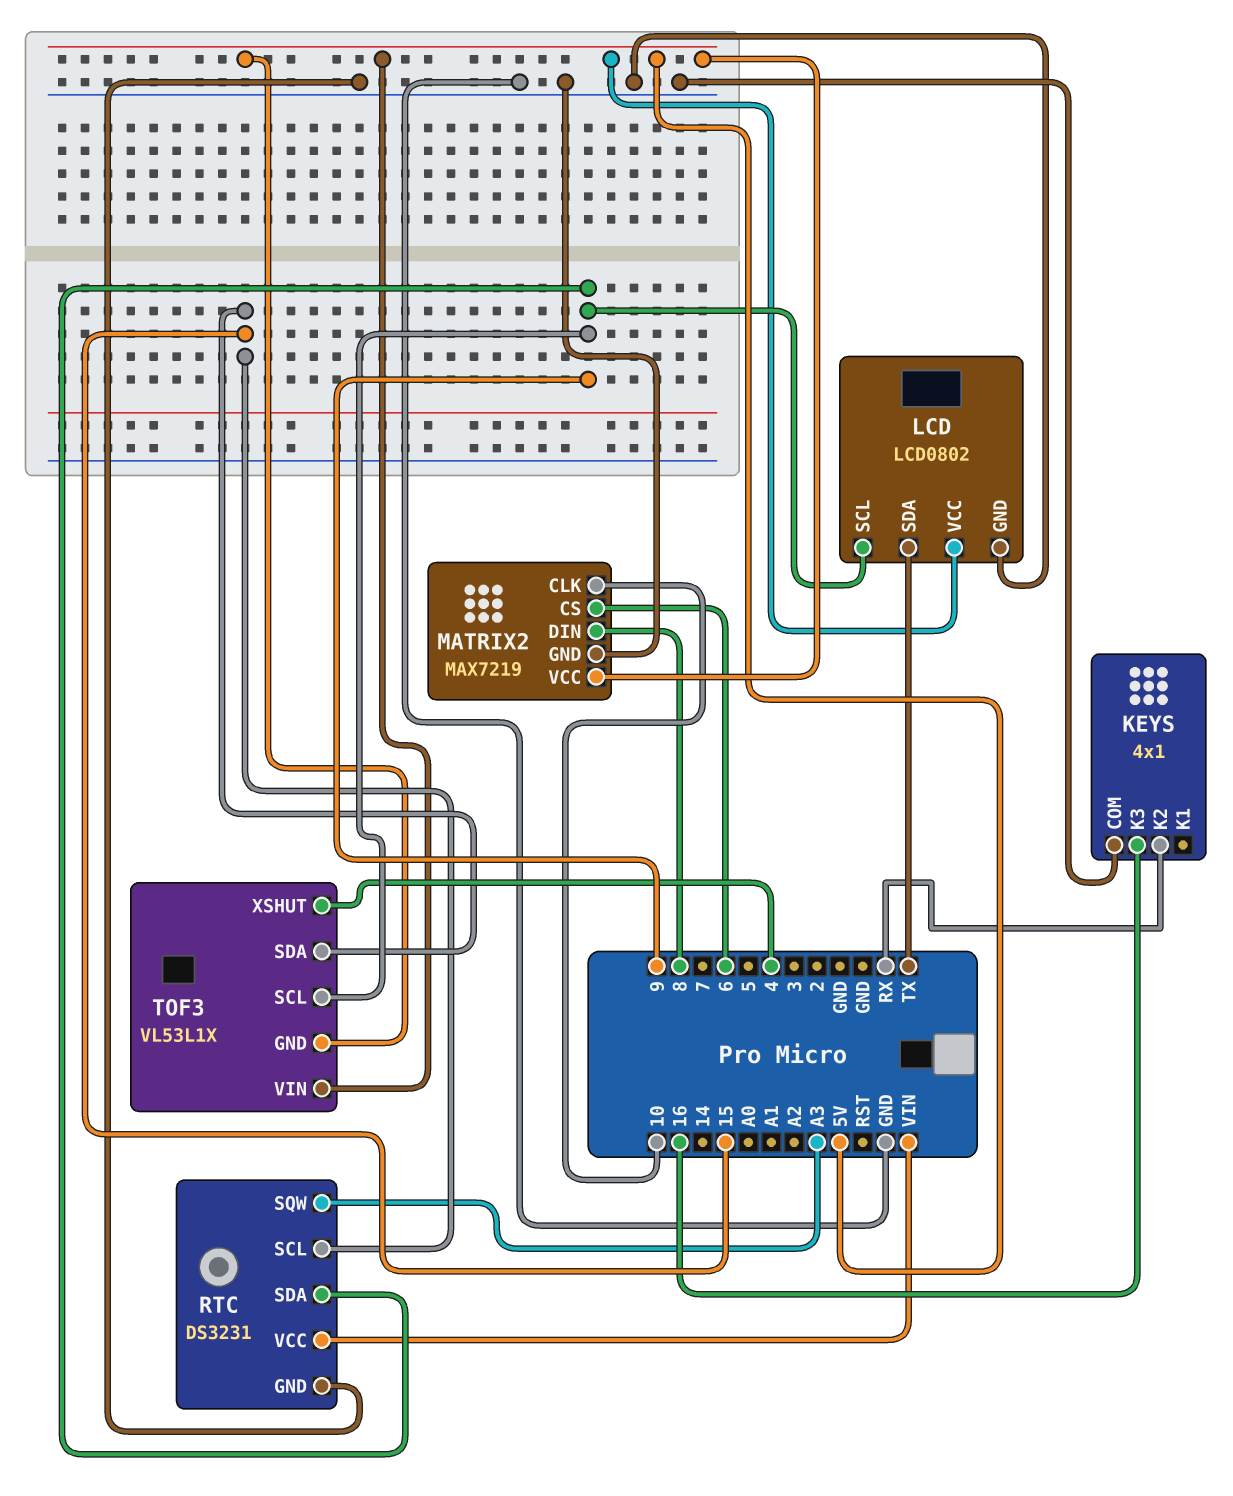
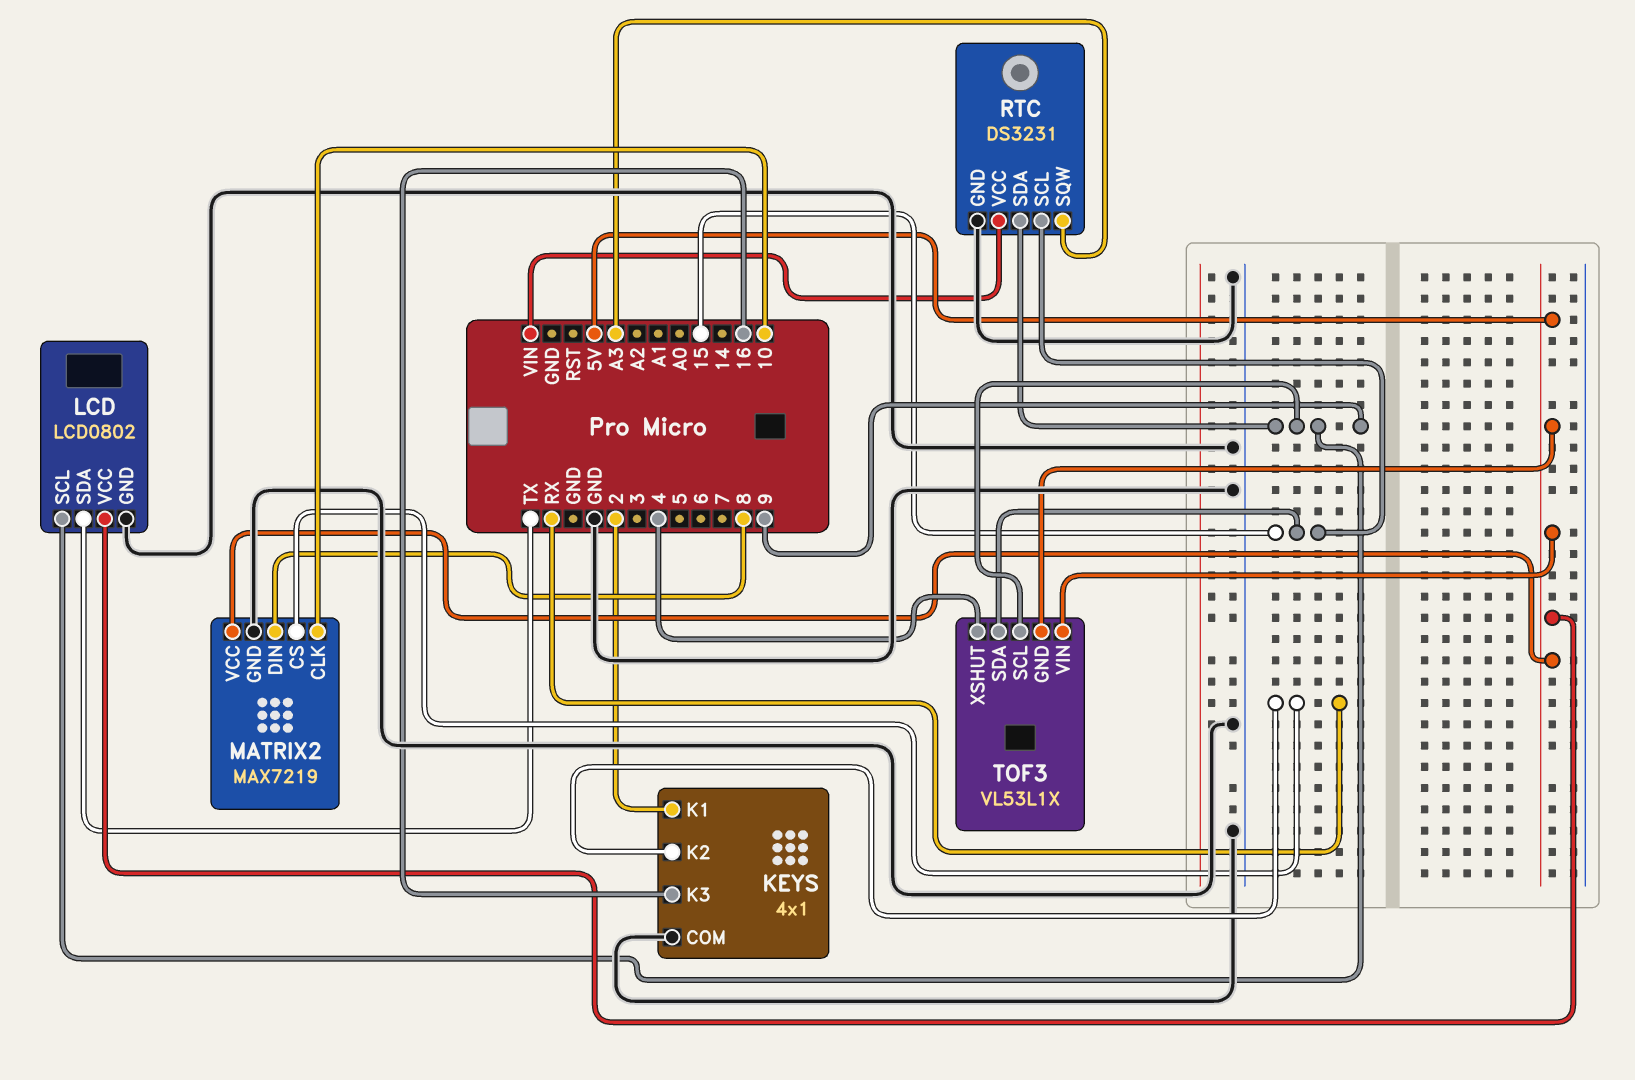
KEYS pin K1: none -> 2
MATRIX2 pin CS: 6 -> RX

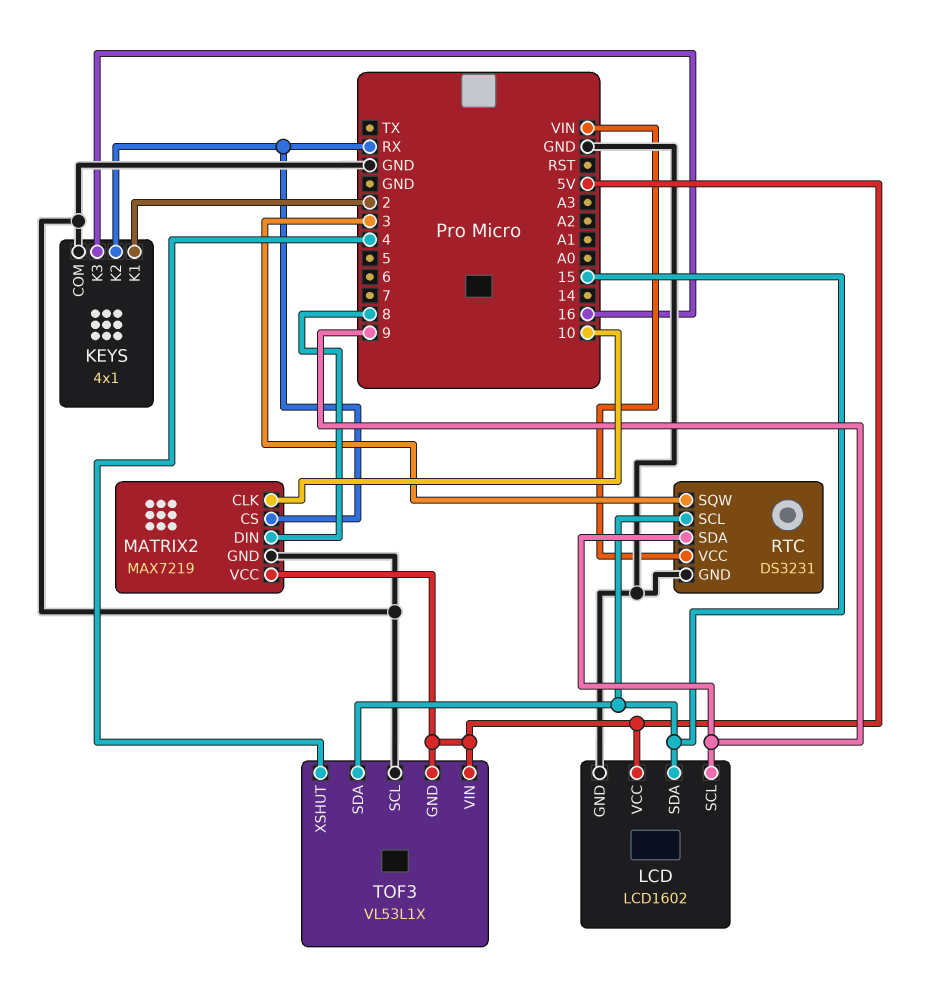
LCD: LCD0802 -> LCD1602
LCD pin SDA: TX -> 15
RTC pin SQW: A3 -> 3
TOF3 pin SCL: 9 -> GND

